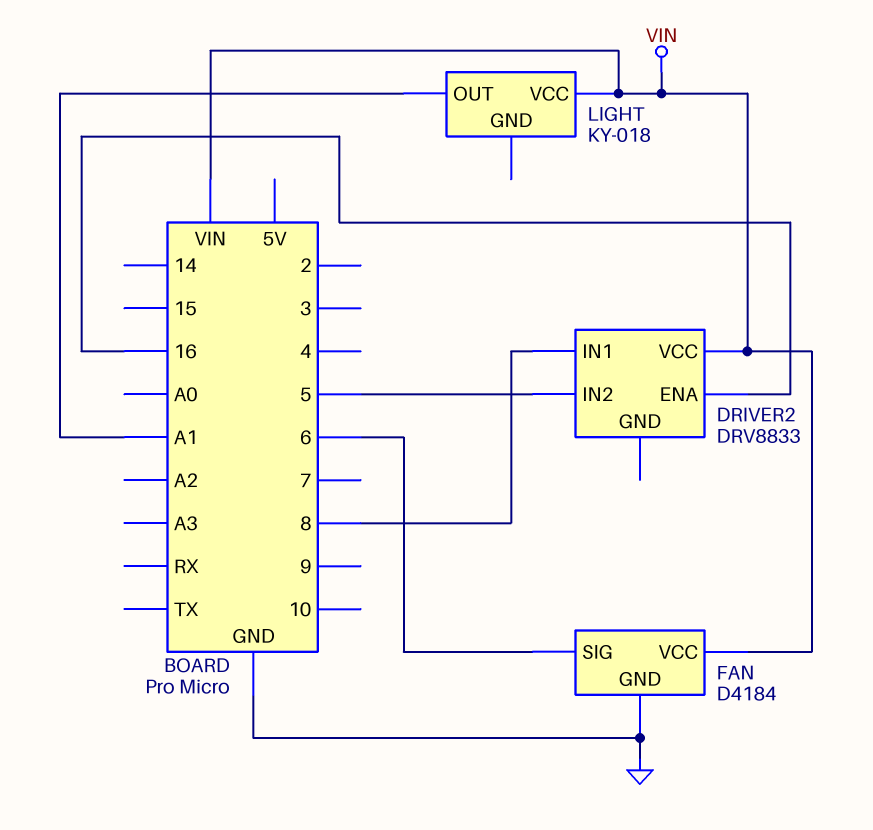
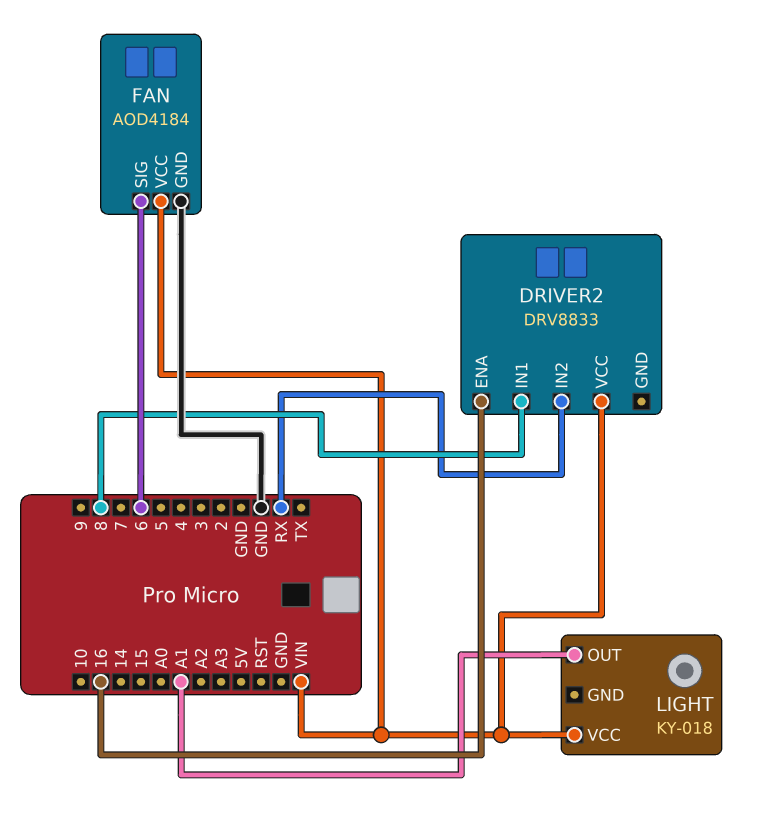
DRIVER2 pin IN2: 5 -> RX
FAN: D4184 -> AOD4184

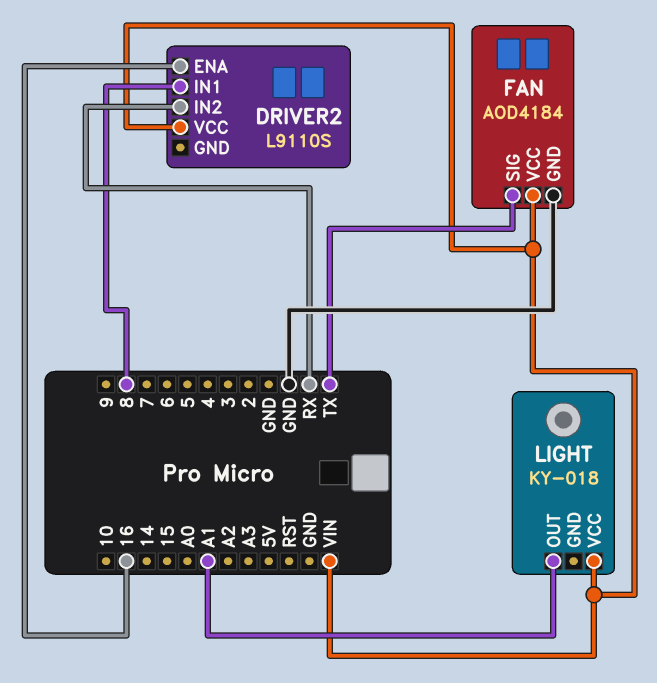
DRIVER2: DRV8833 -> L9110S
FAN pin SIG: 6 -> TX

